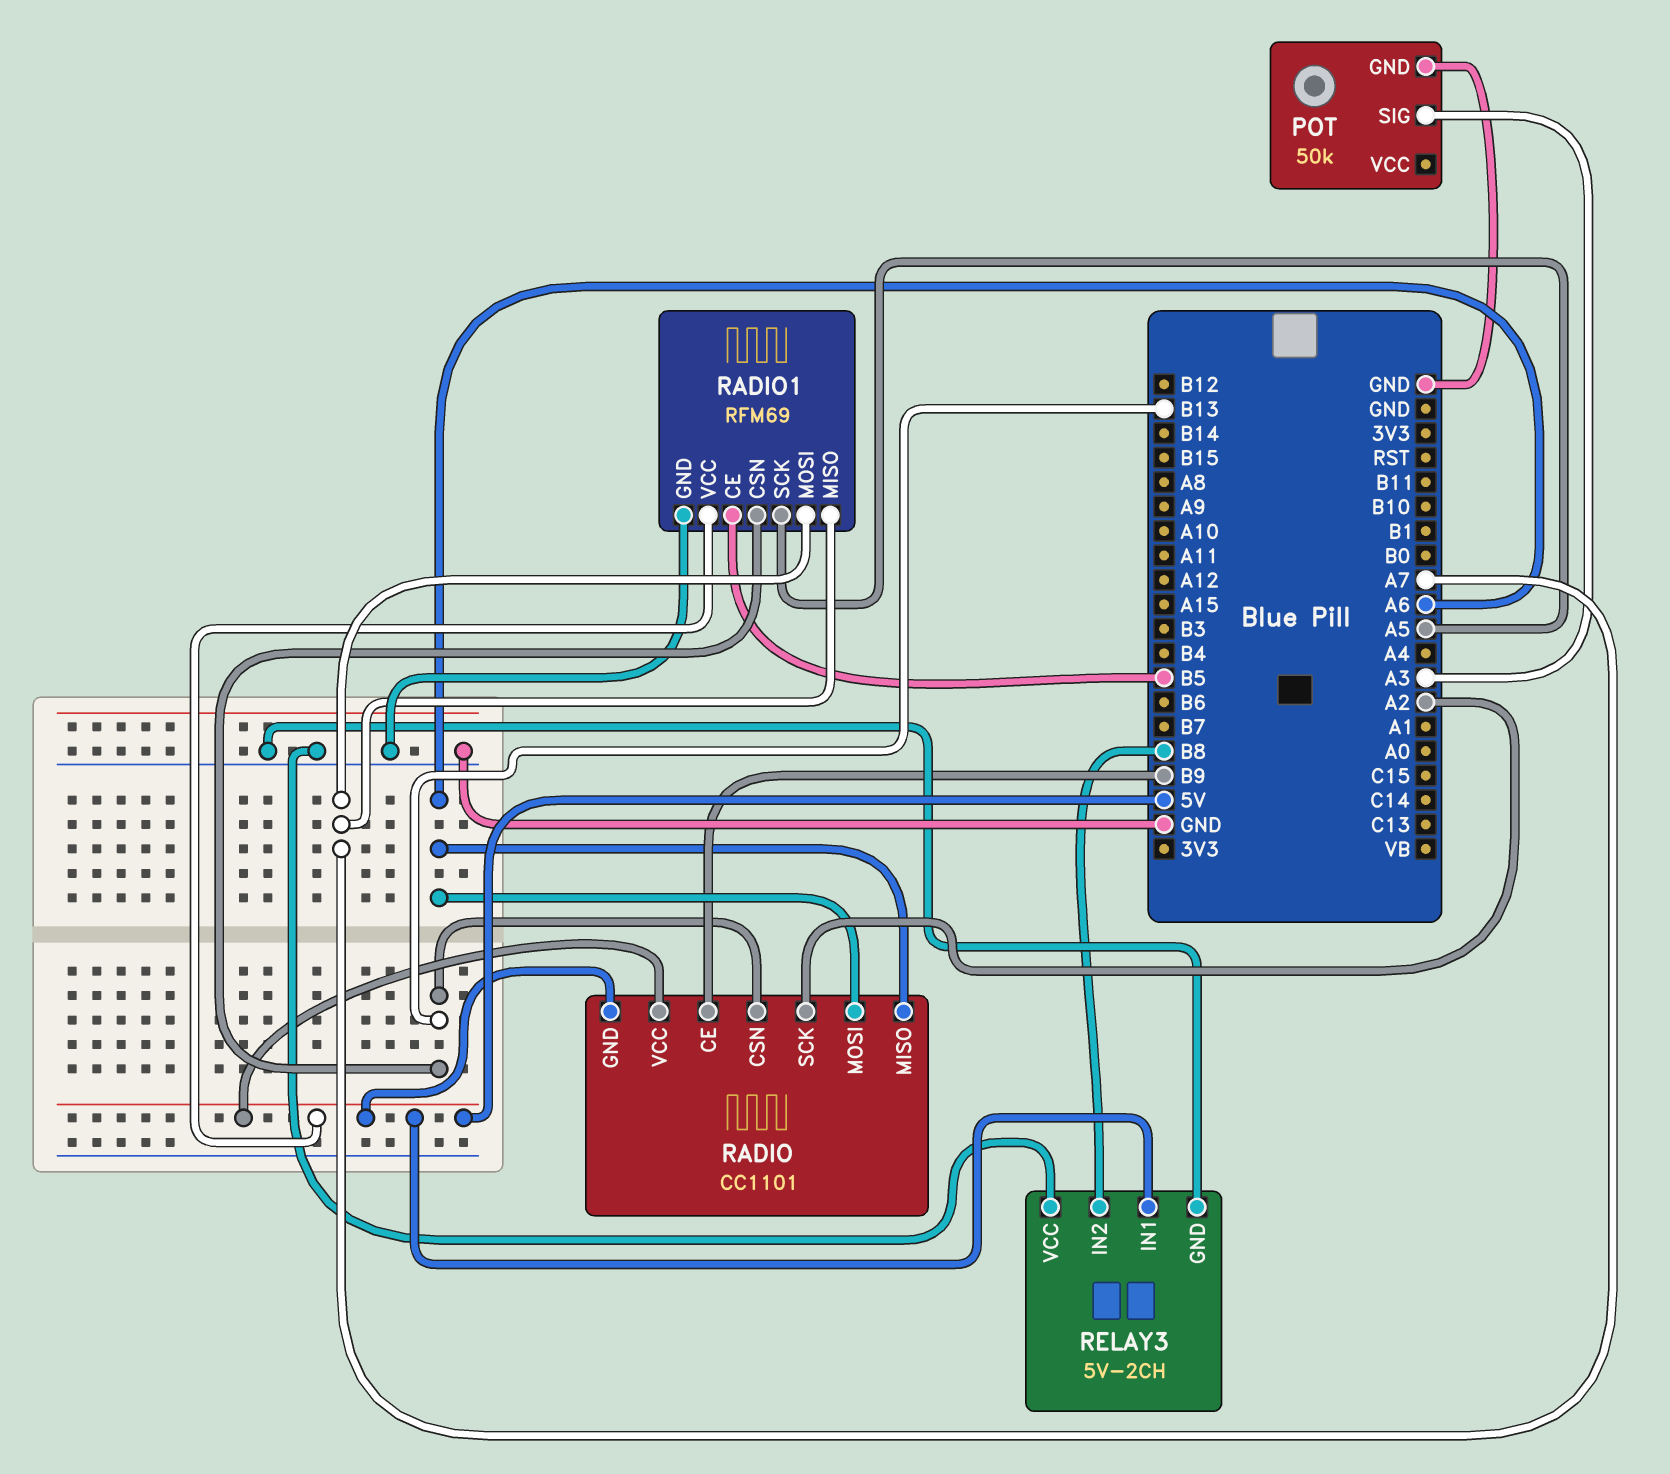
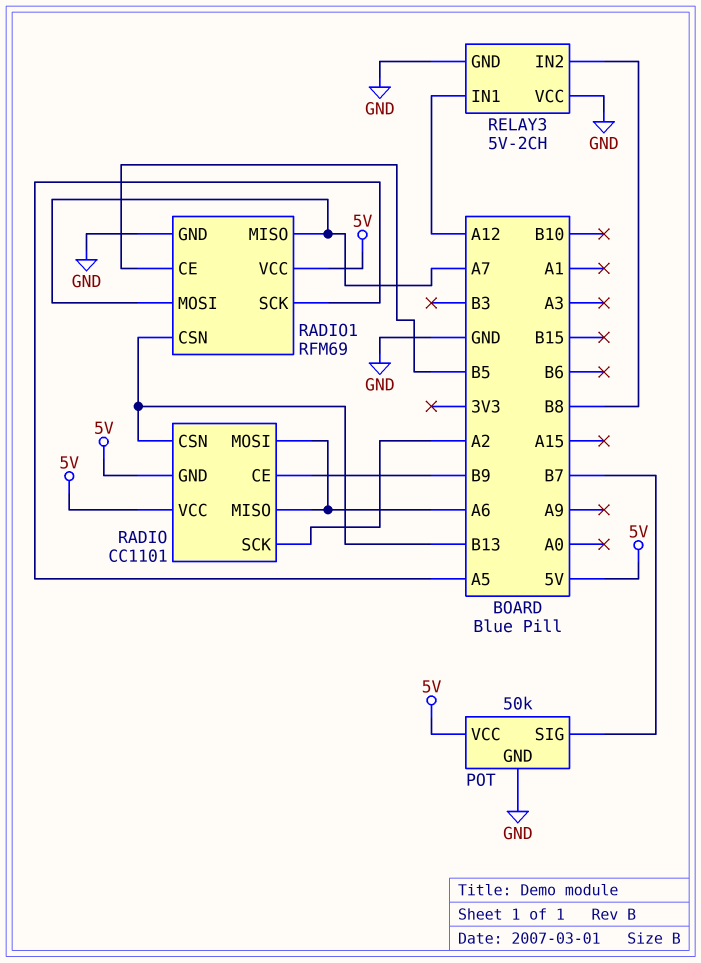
POT pin SIG: A3 -> B7
POT pin VCC: none -> 5V
RELAY3 pin IN1: 5V -> A12

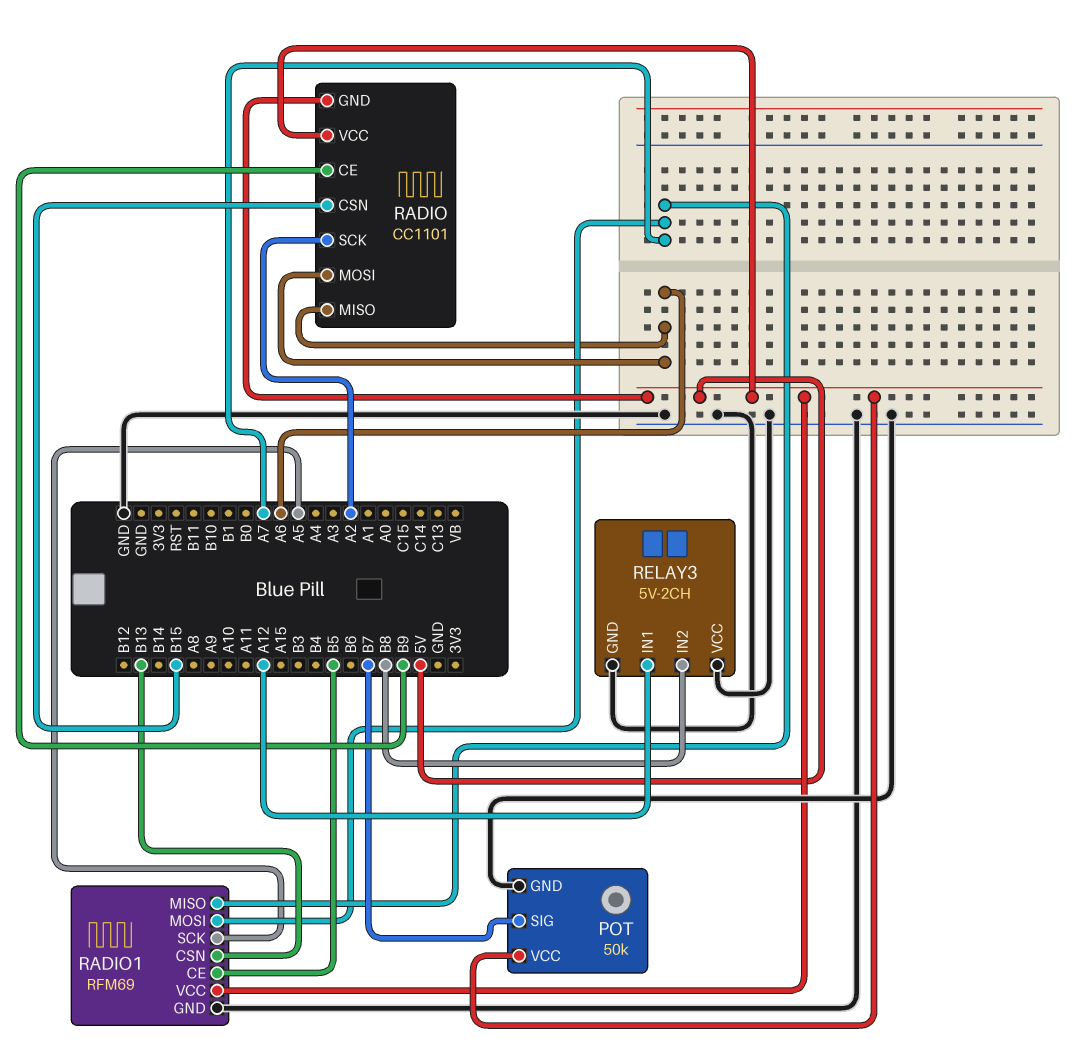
RADIO pin CSN: B13 -> B15

